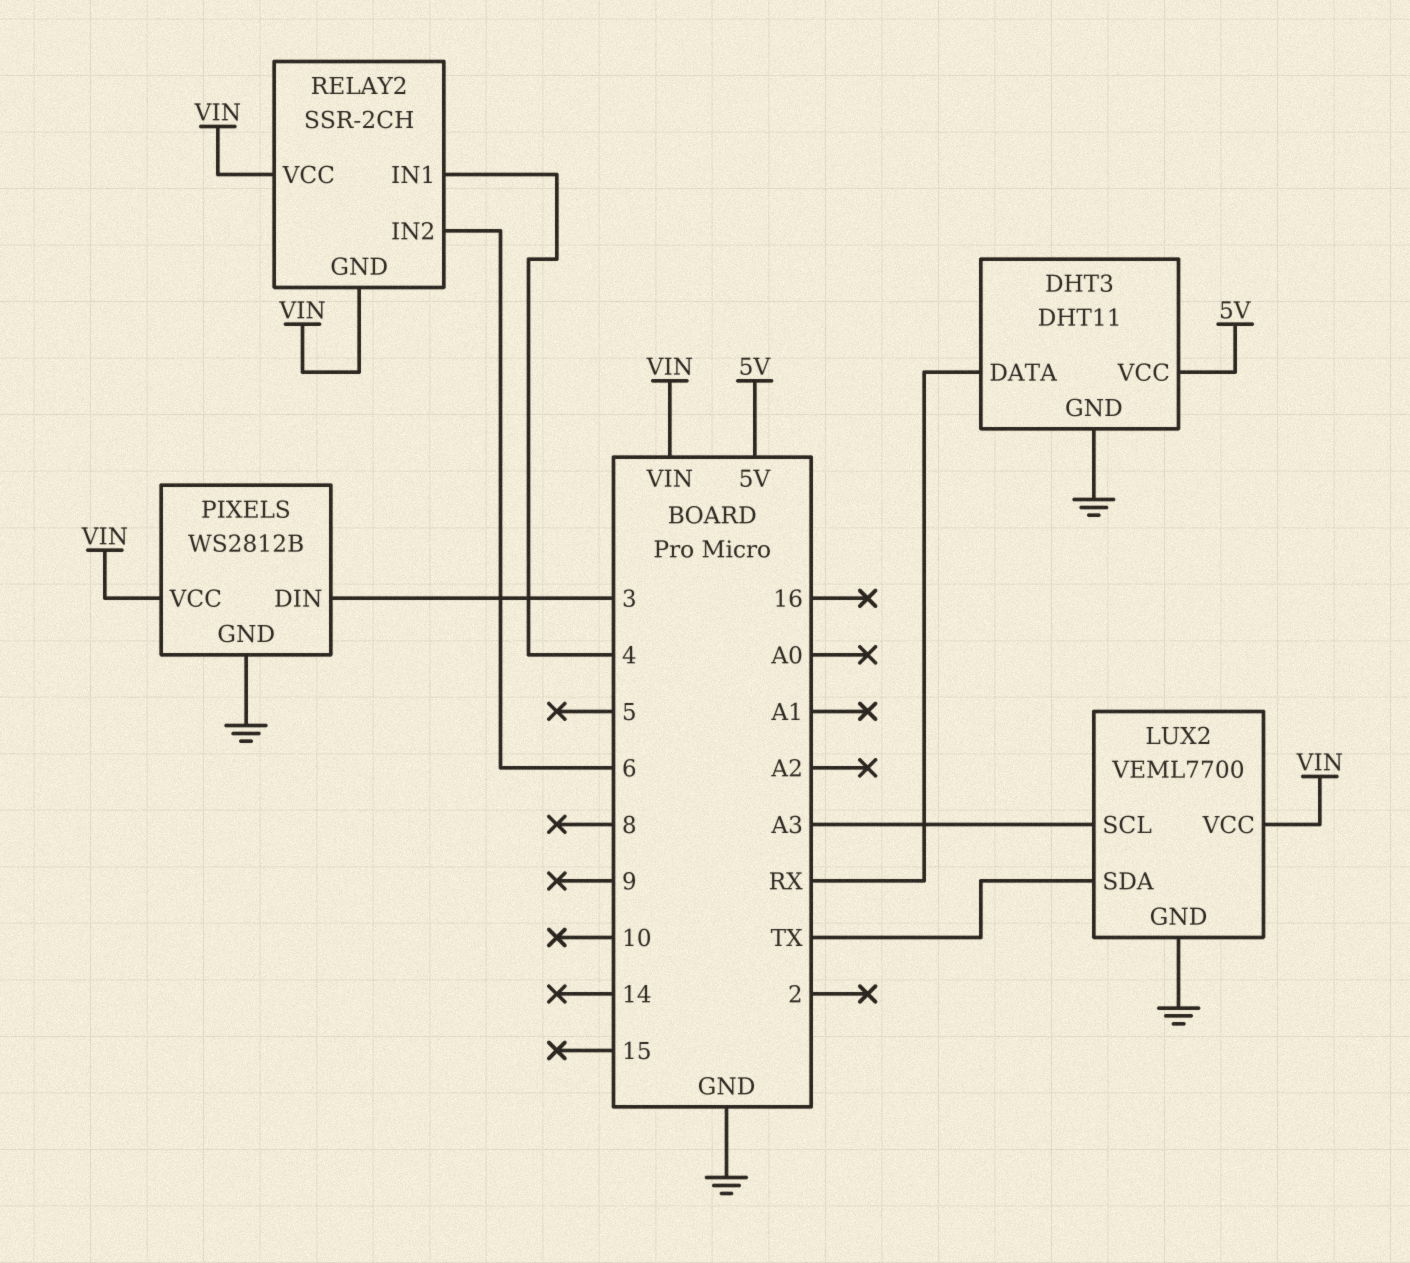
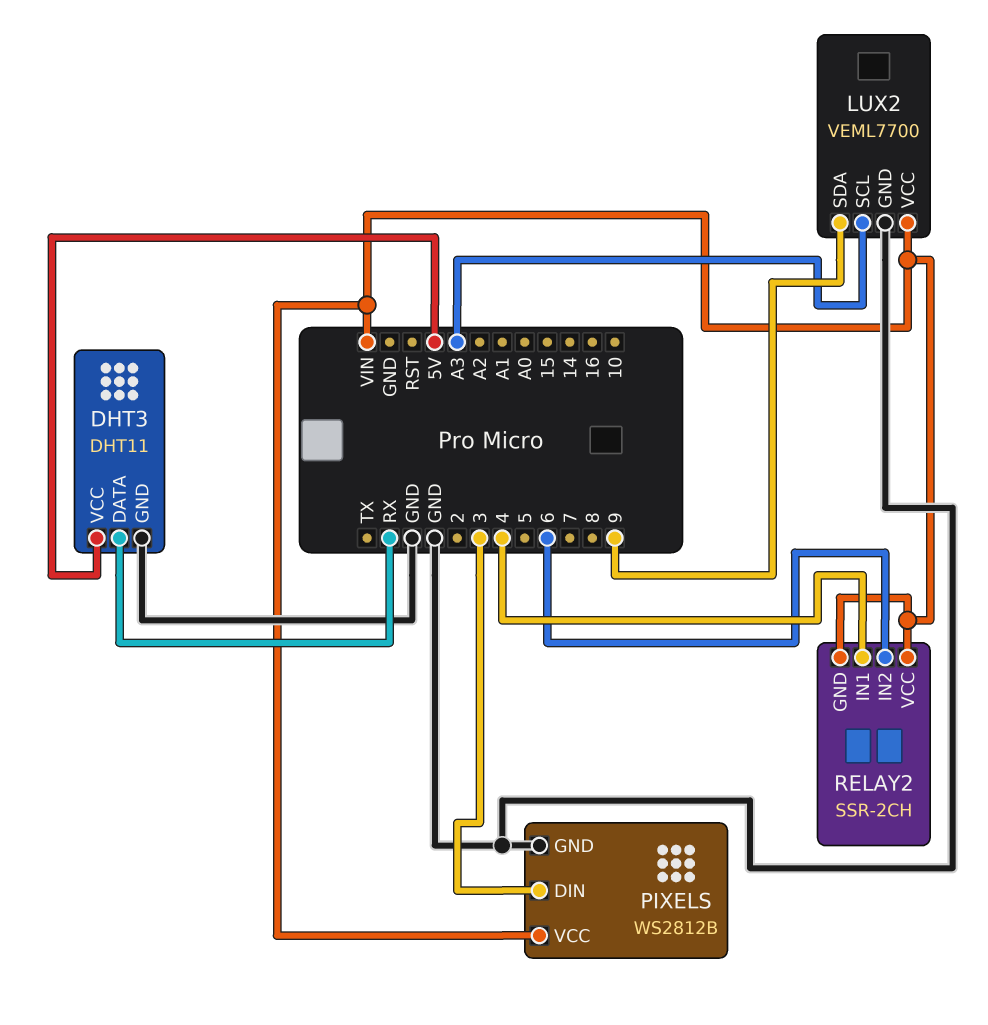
LUX2 pin SDA: TX -> 9

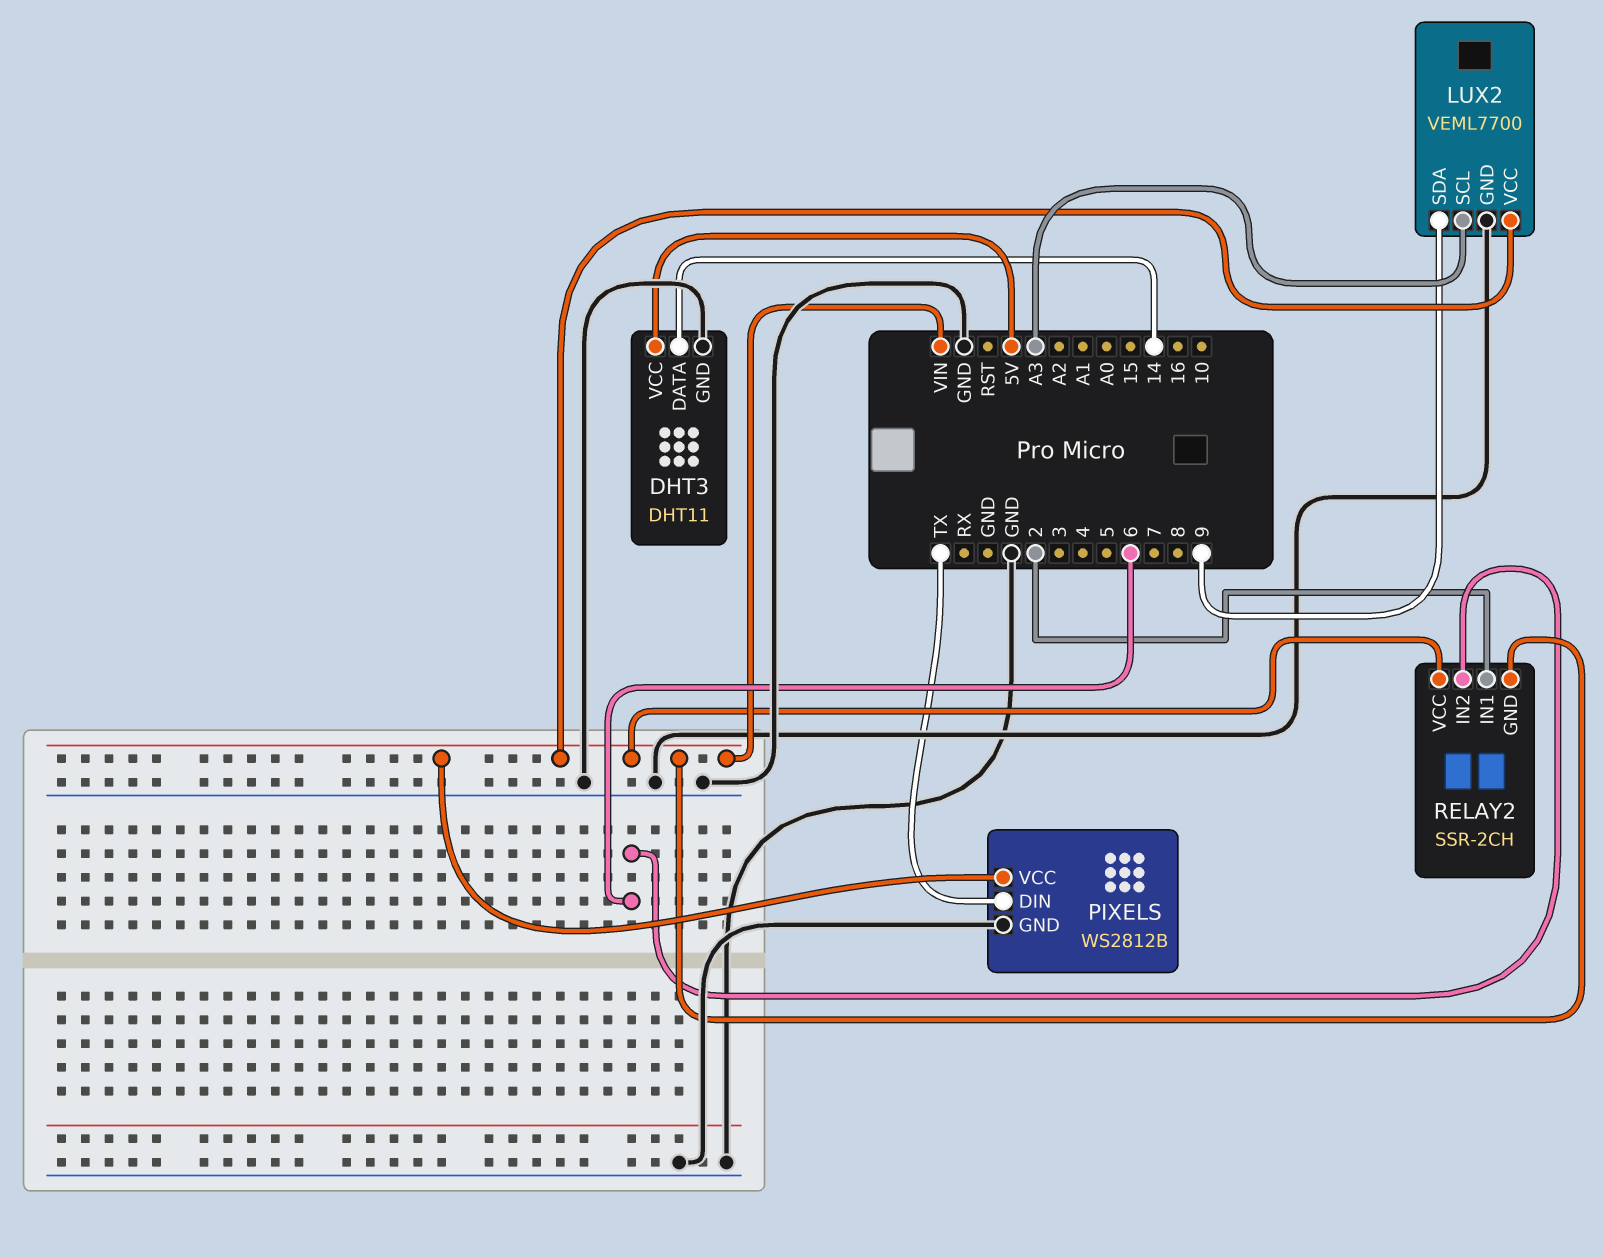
DHT3 pin DATA: RX -> 14
PIXELS pin DIN: 3 -> TX
RELAY2 pin IN1: 4 -> 2

